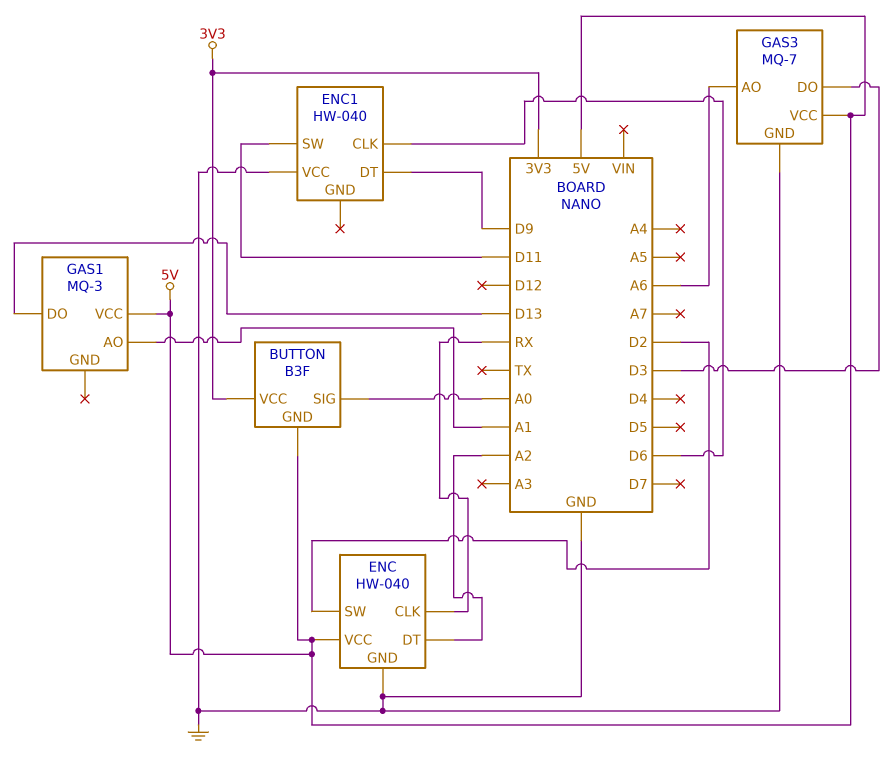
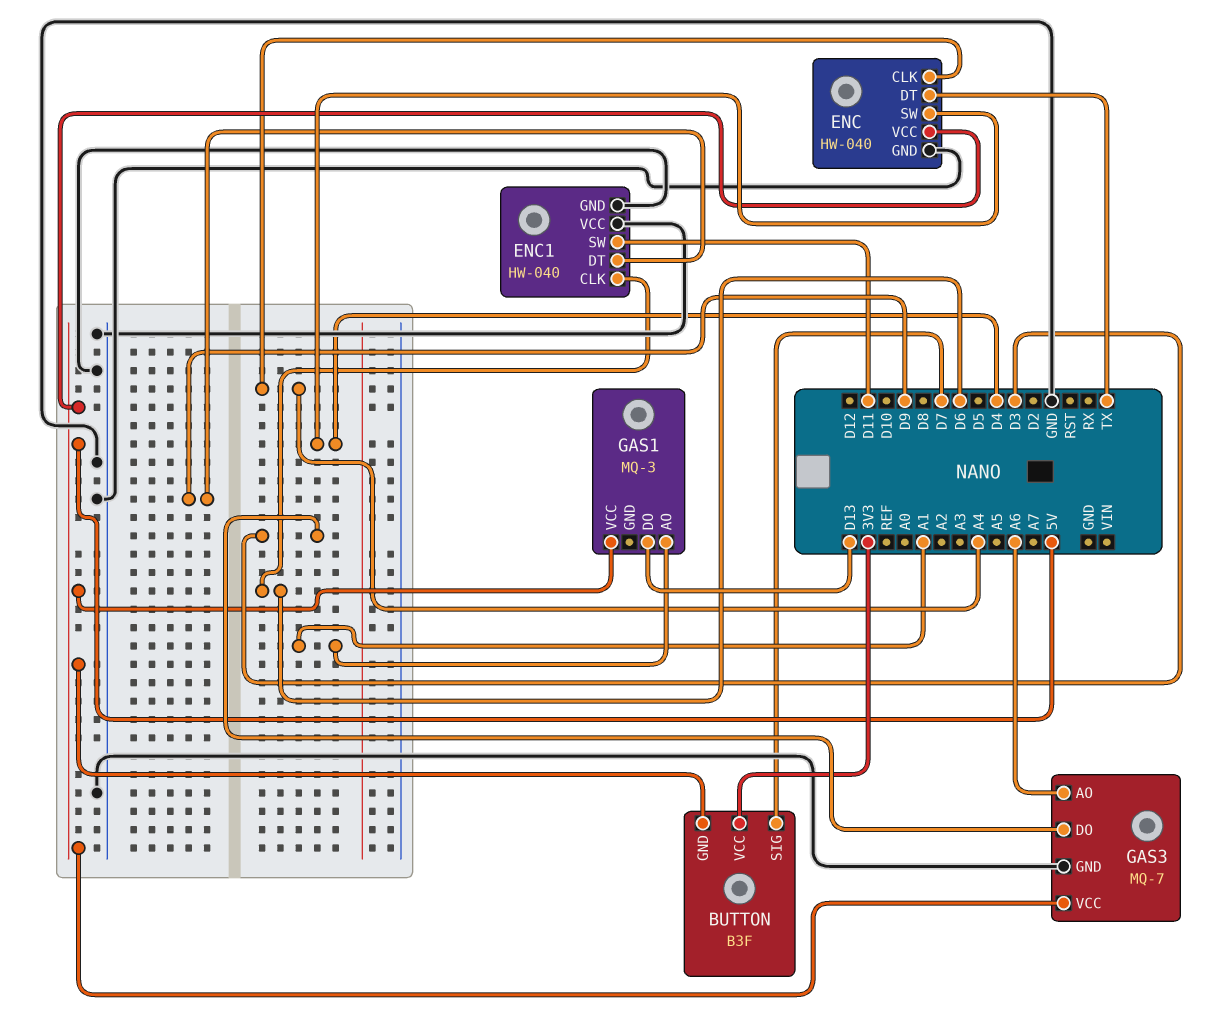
BUTTON pin SIG: A0 -> D7
ENC pin CLK: RX -> A4
ENC pin DT: A2 -> TX
ENC pin SW: D2 -> D4
ENC1 pin GND: none -> GND

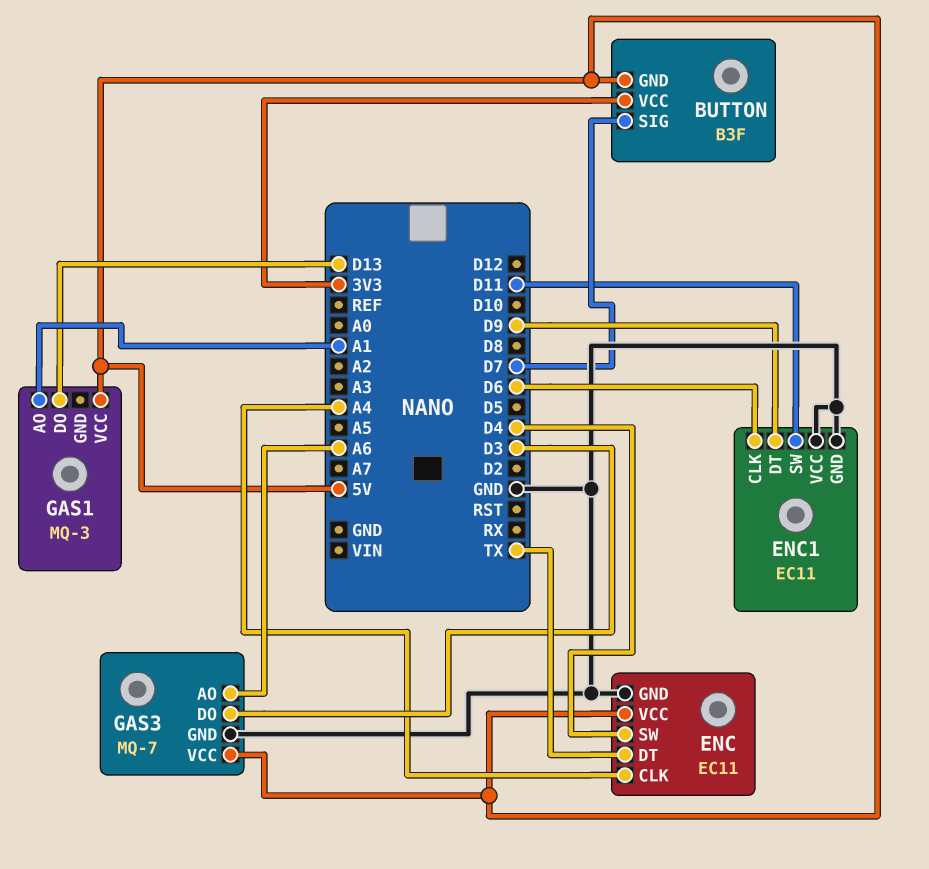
ENC: HW-040 -> EC11
ENC1: HW-040 -> EC11

